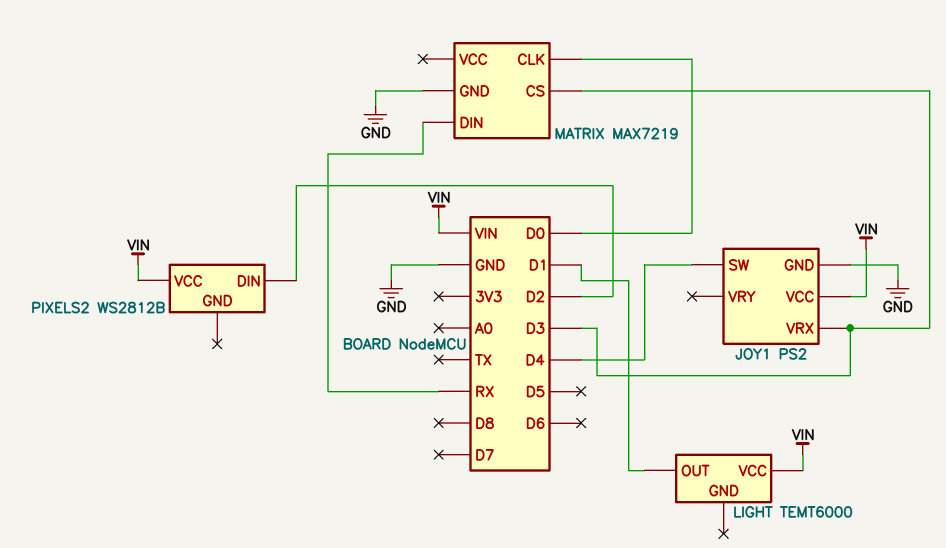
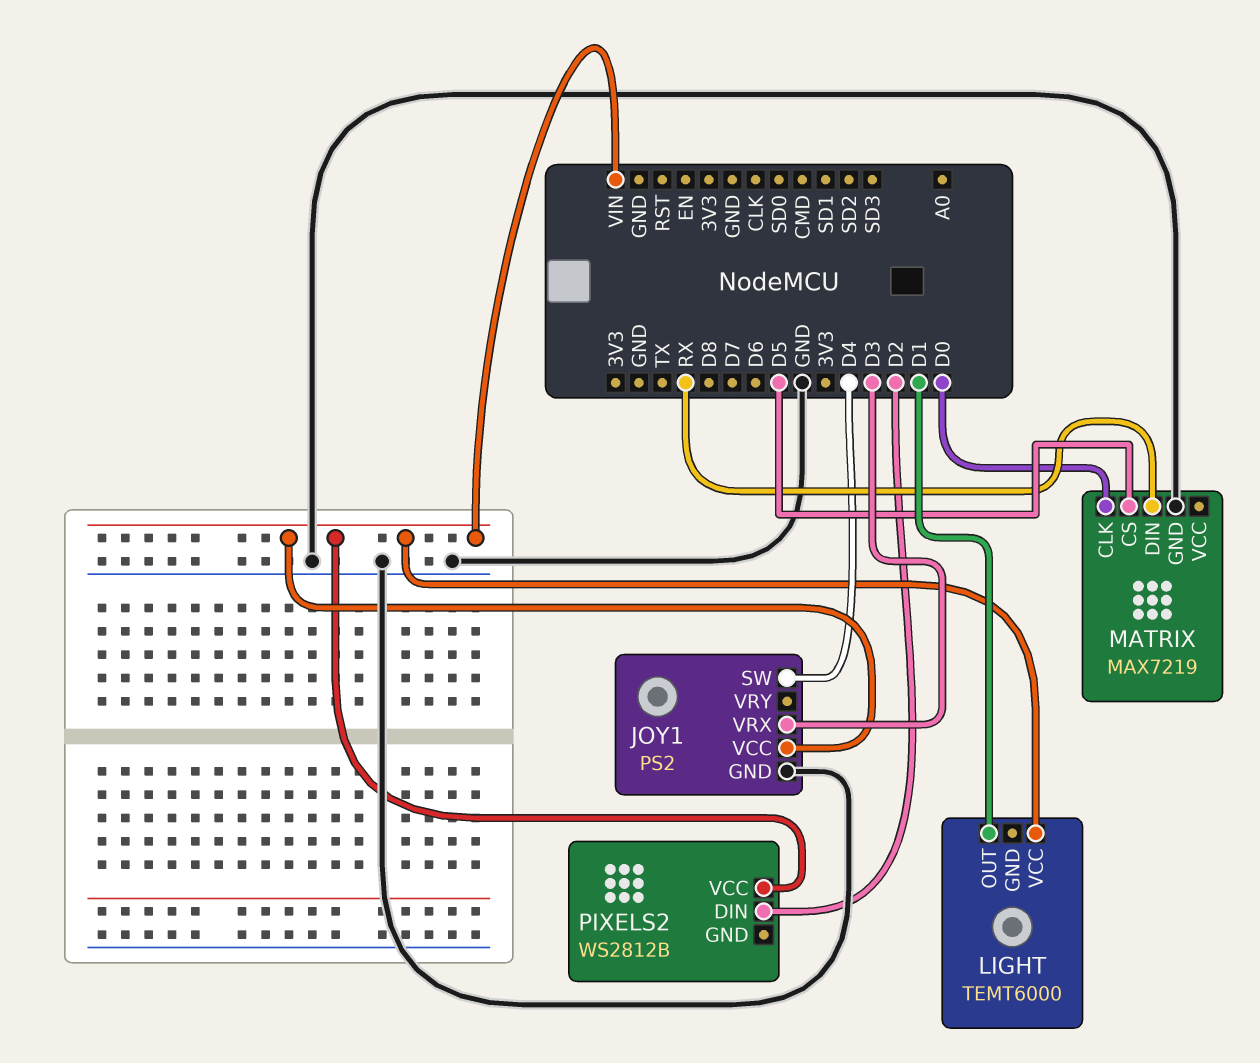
MATRIX pin CS: D3 -> D5

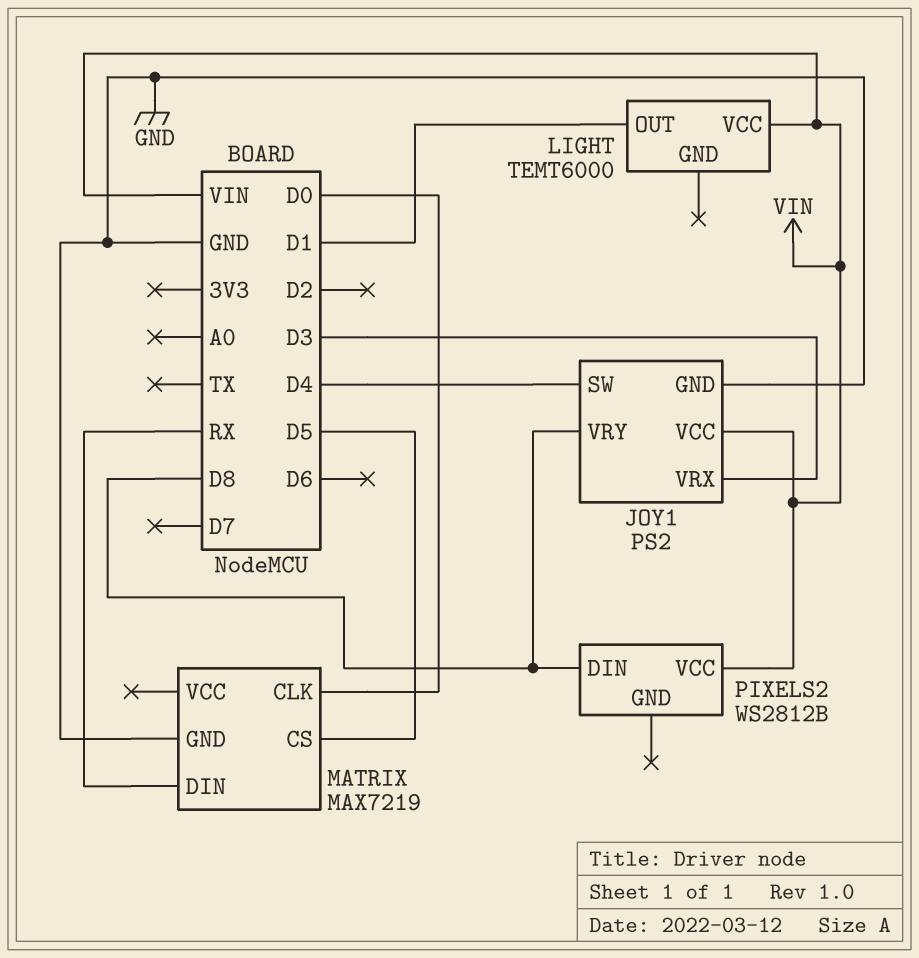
JOY1 pin VRY: none -> D8
PIXELS2 pin DIN: D2 -> D8

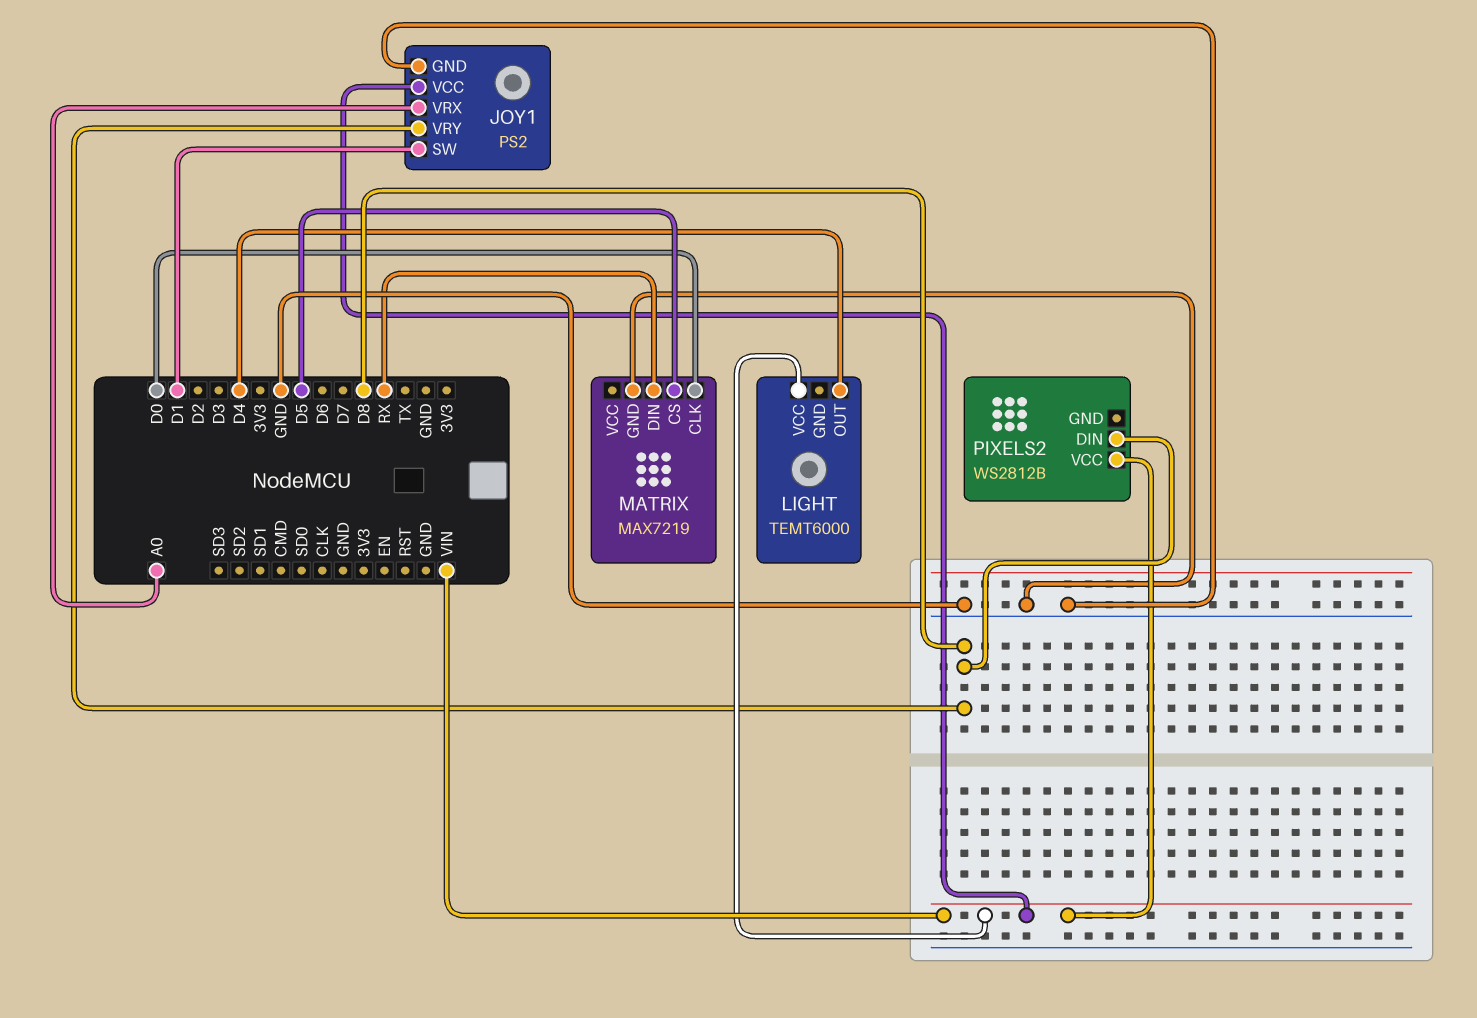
JOY1 pin SW: D4 -> D1
JOY1 pin VRX: D3 -> A0
LIGHT pin OUT: D1 -> D4

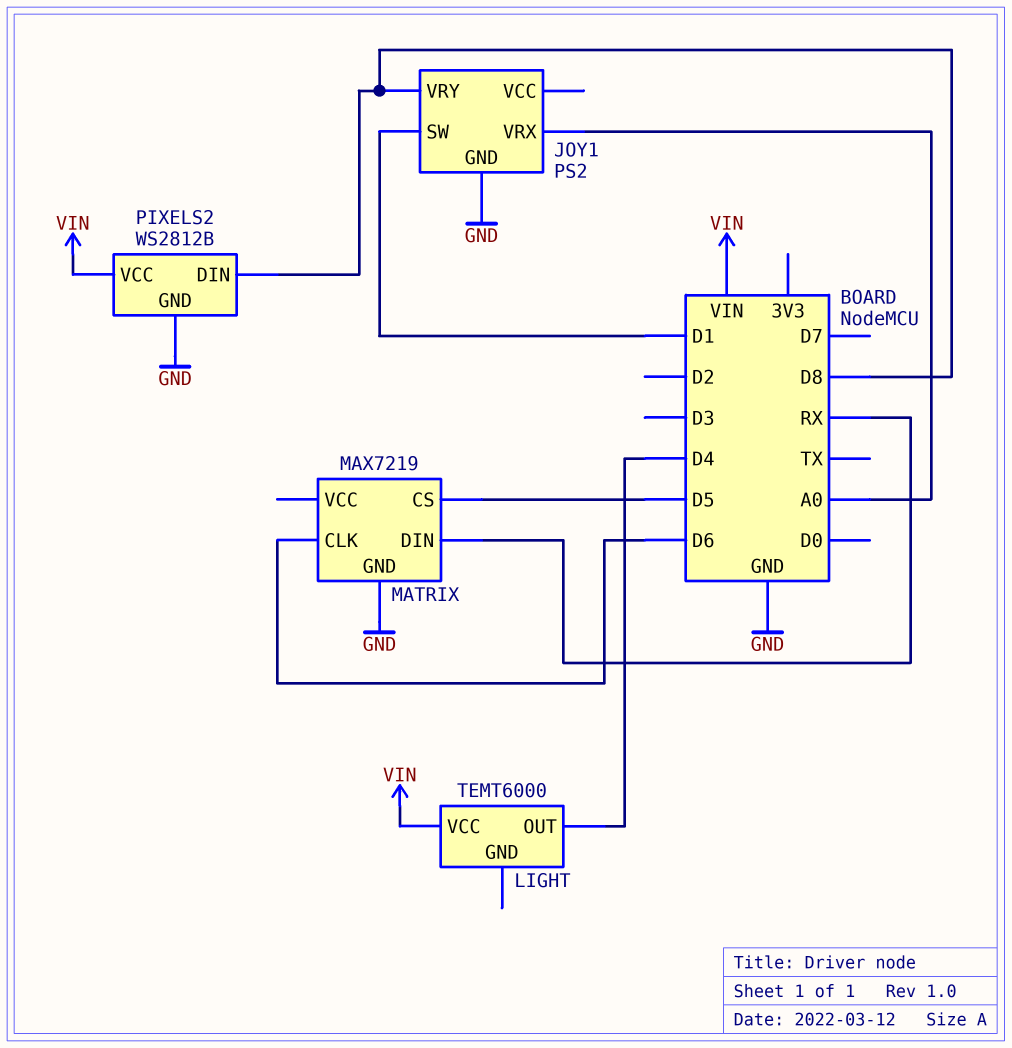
JOY1 pin VCC: VIN -> none
MATRIX pin CLK: D0 -> D6
PIXELS2 pin GND: none -> GND

